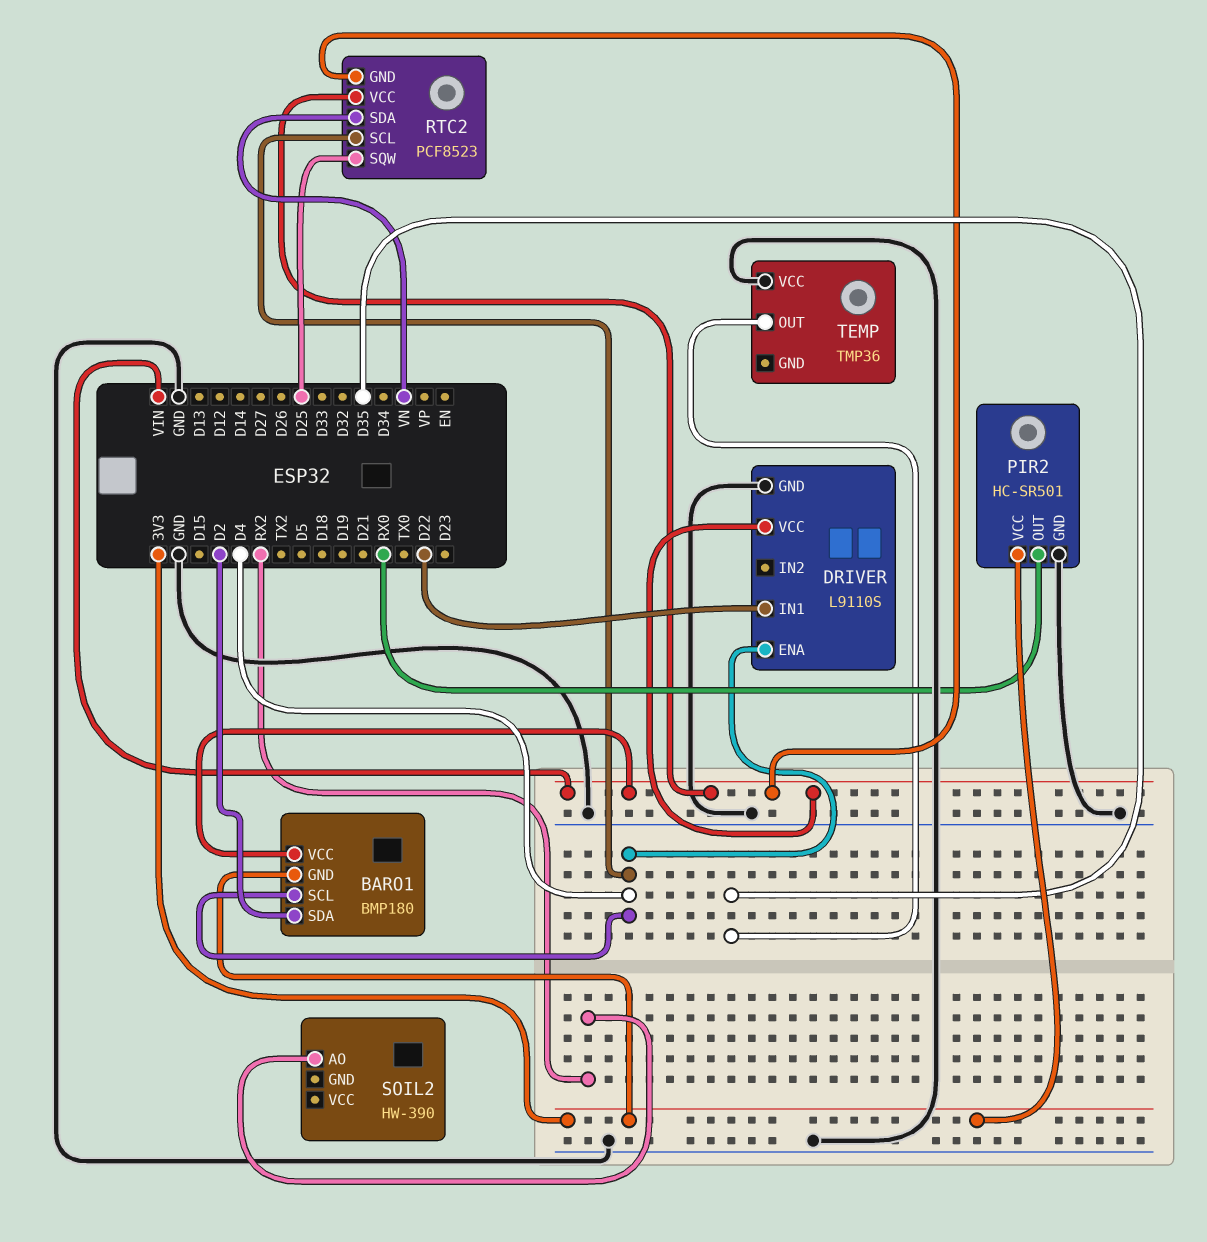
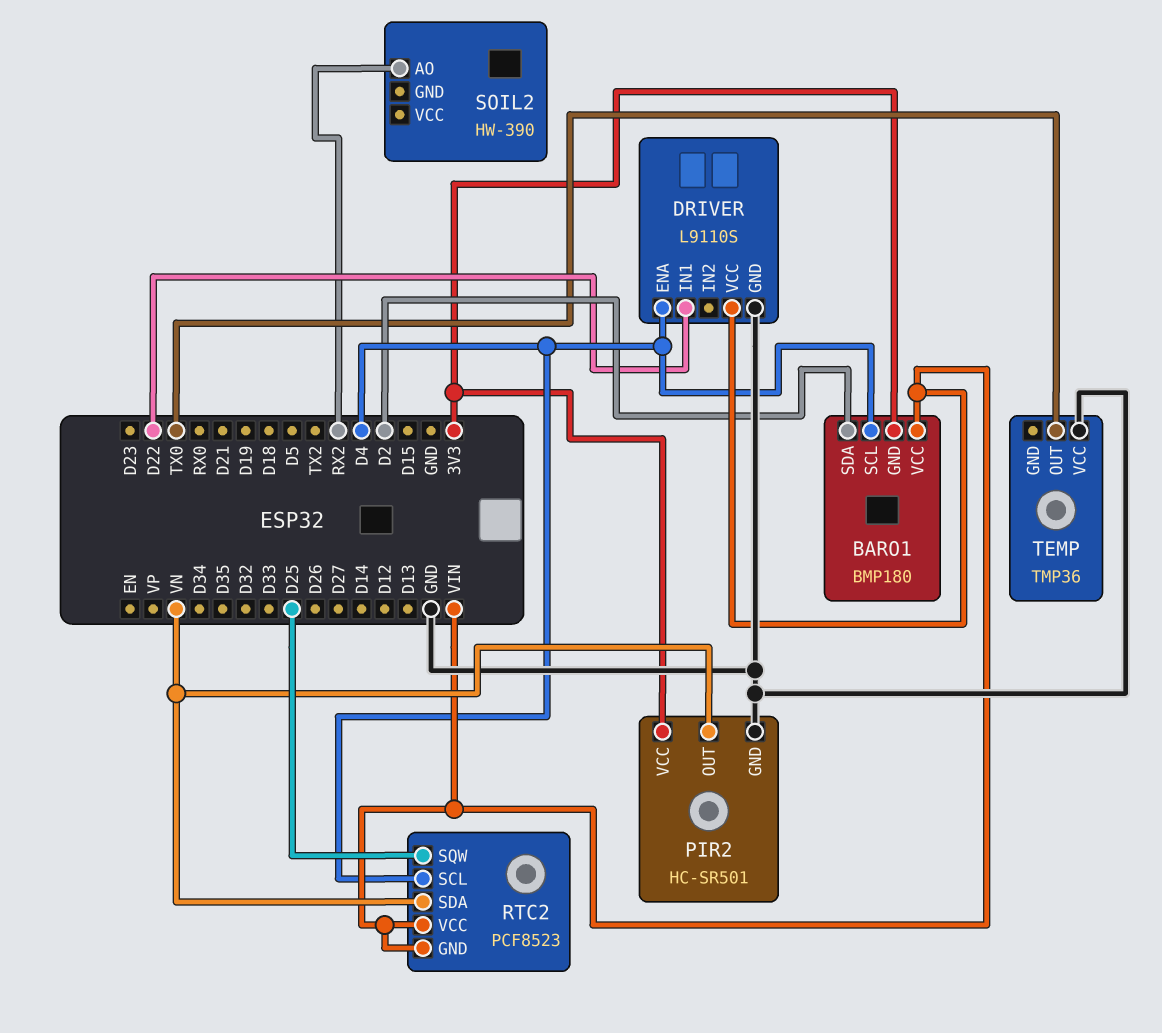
PIR2 pin OUT: RX0 -> VN
TEMP pin OUT: D35 -> TX0

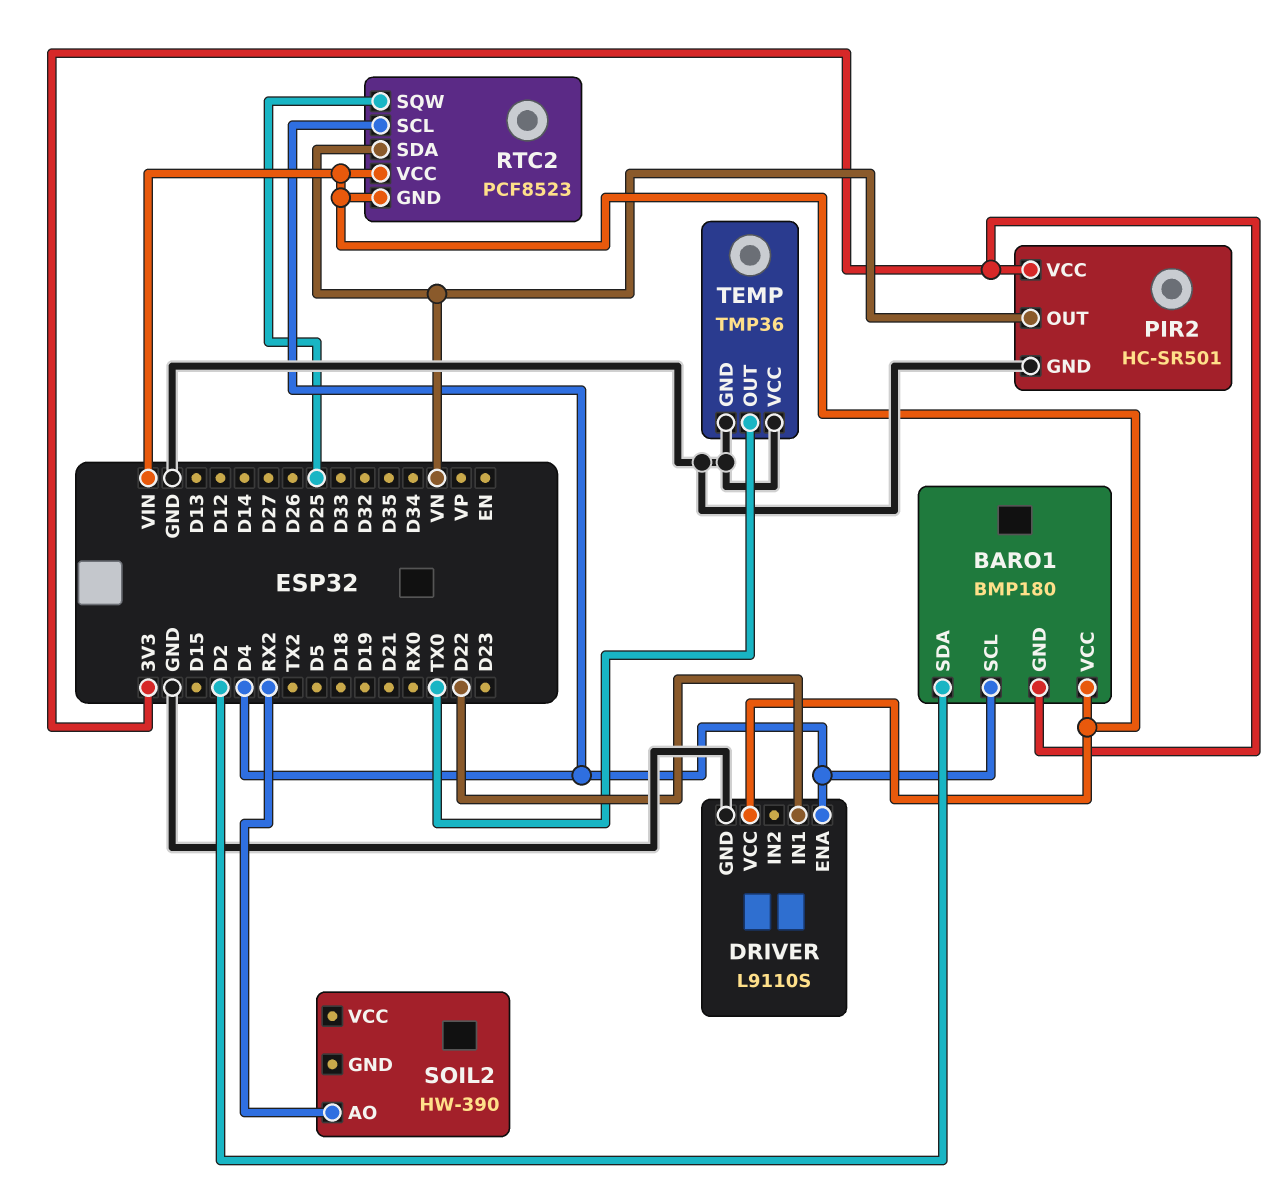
TEMP pin GND: none -> GND

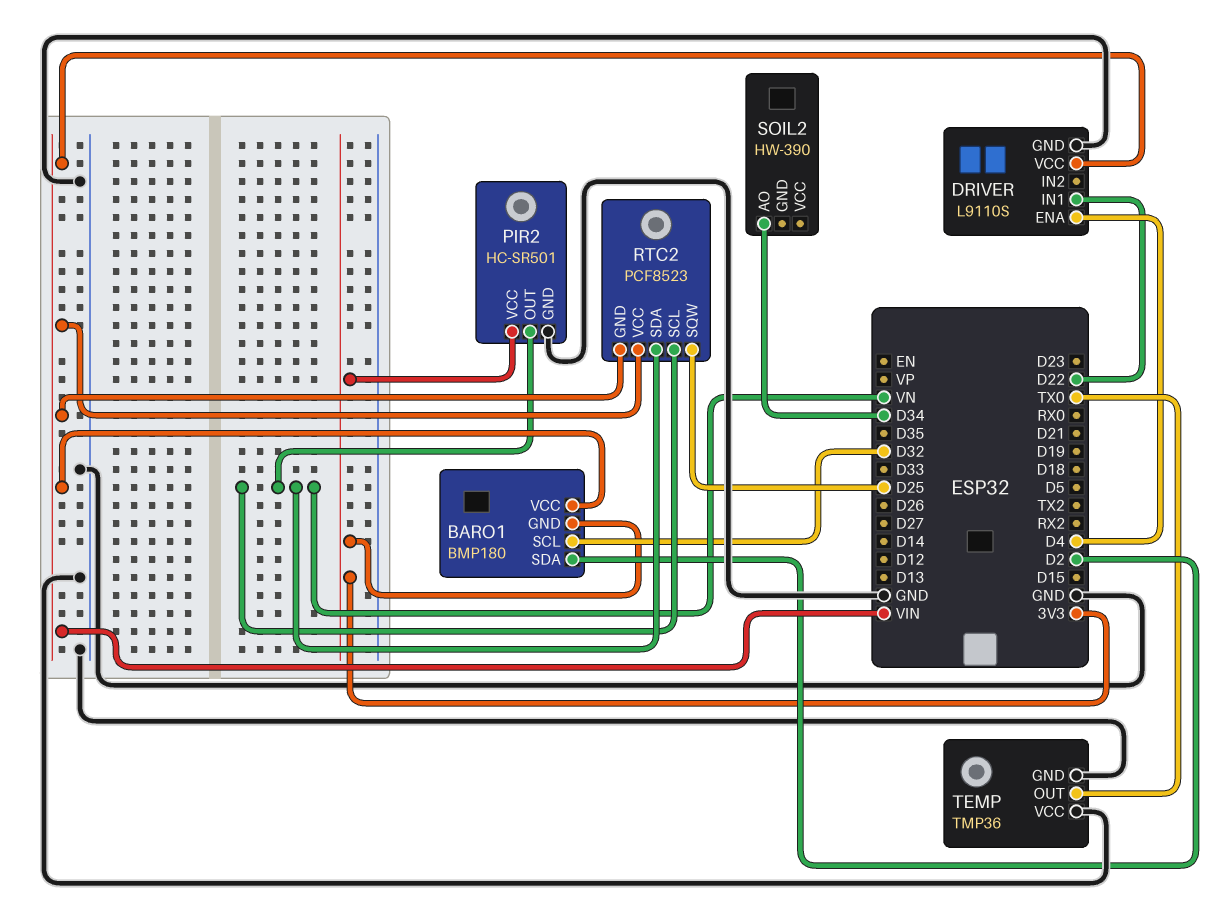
BARO1 pin SCL: D4 -> D32
RTC2 pin SCL: D4 -> VN
SOIL2 pin AO: RX2 -> D34

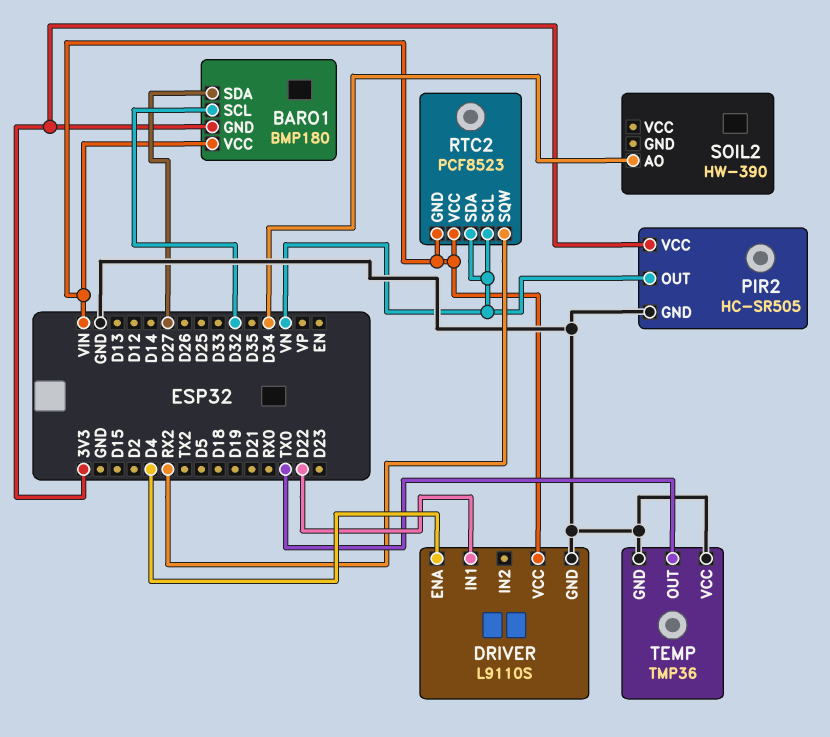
BARO1 pin SDA: D2 -> D27
PIR2: HC-SR501 -> HC-SR505
RTC2 pin SQW: D25 -> RX2

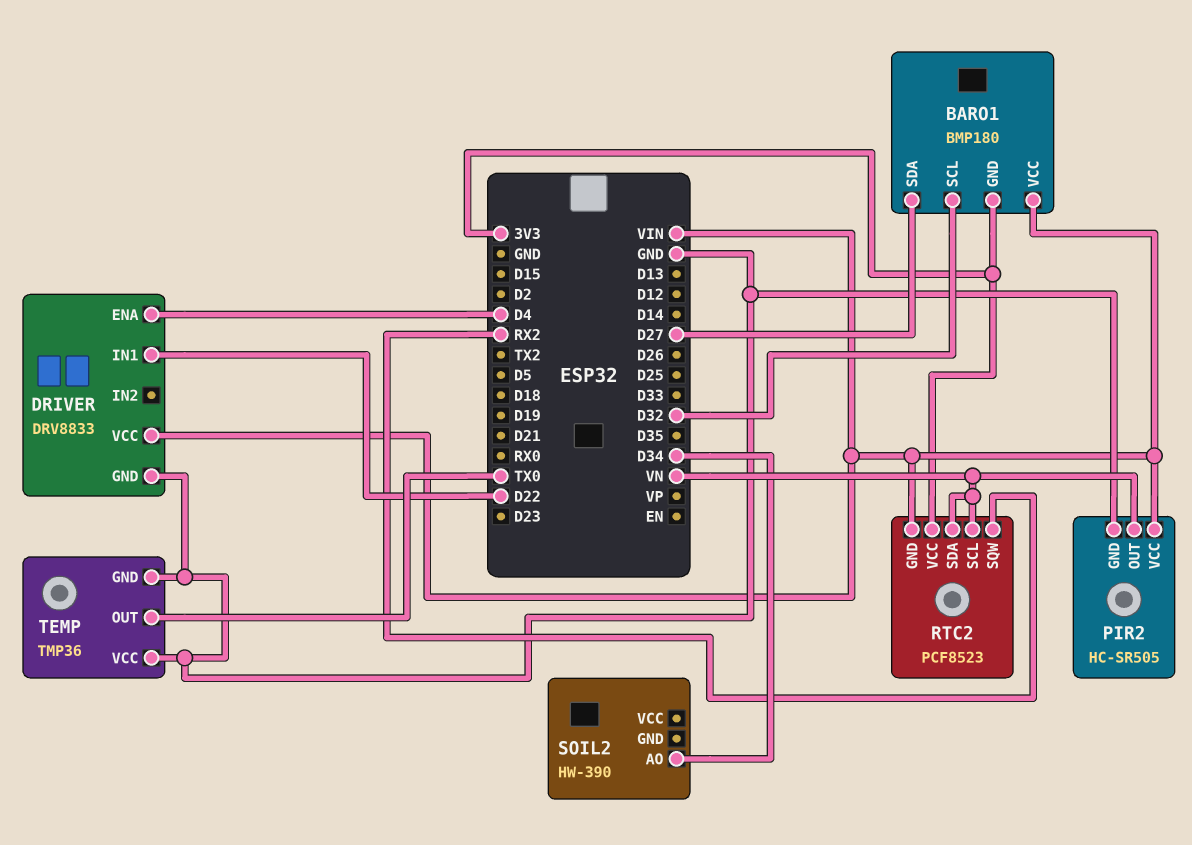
DRIVER: L9110S -> DRV8833
PIR2 pin VCC: 3V3 -> VIN
RTC2 pin VCC: VIN -> 3V3

